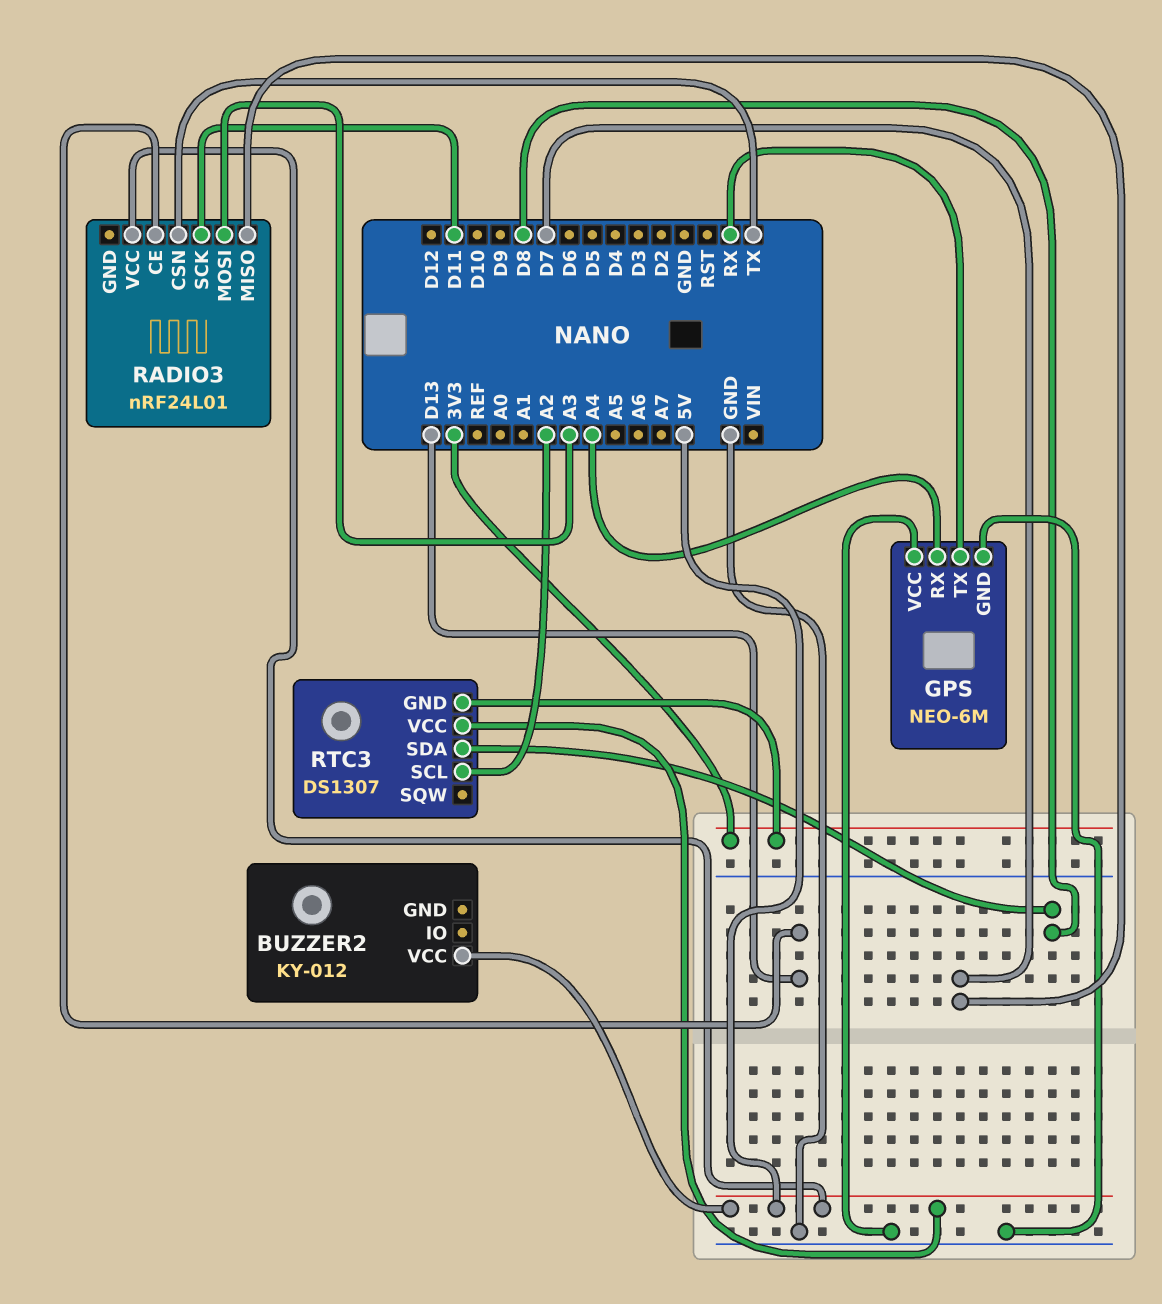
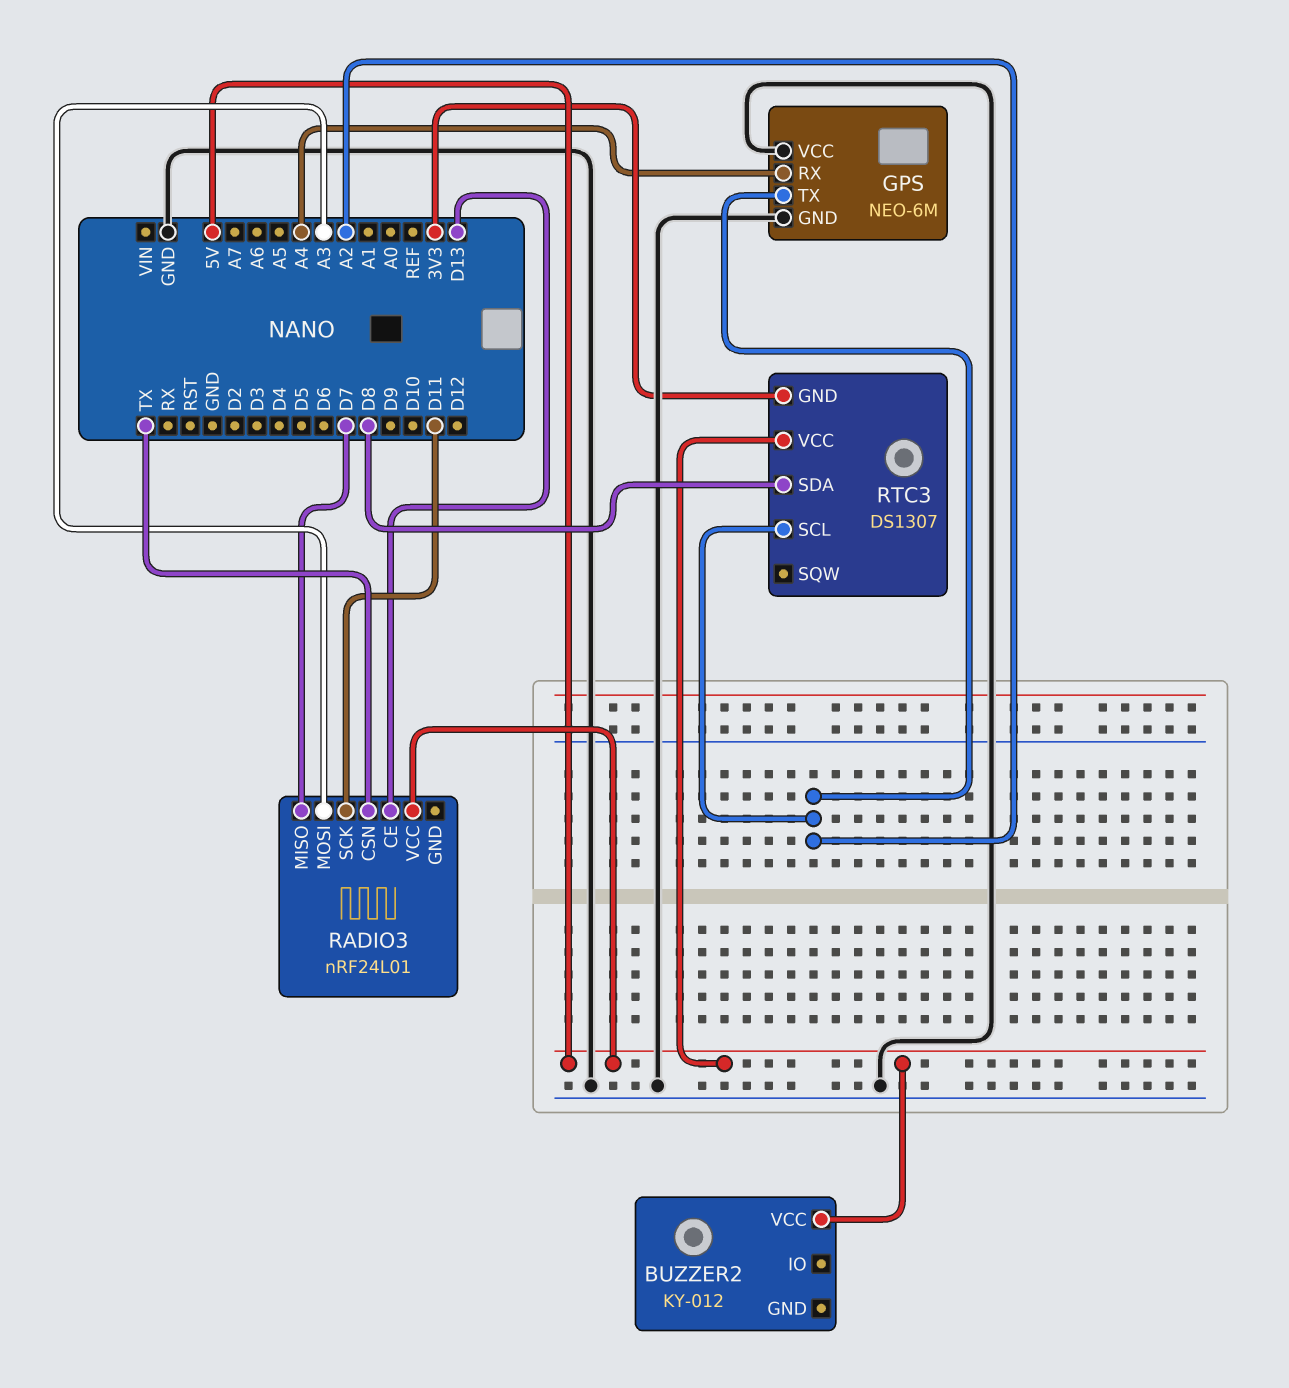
GPS pin TX: RX -> A2

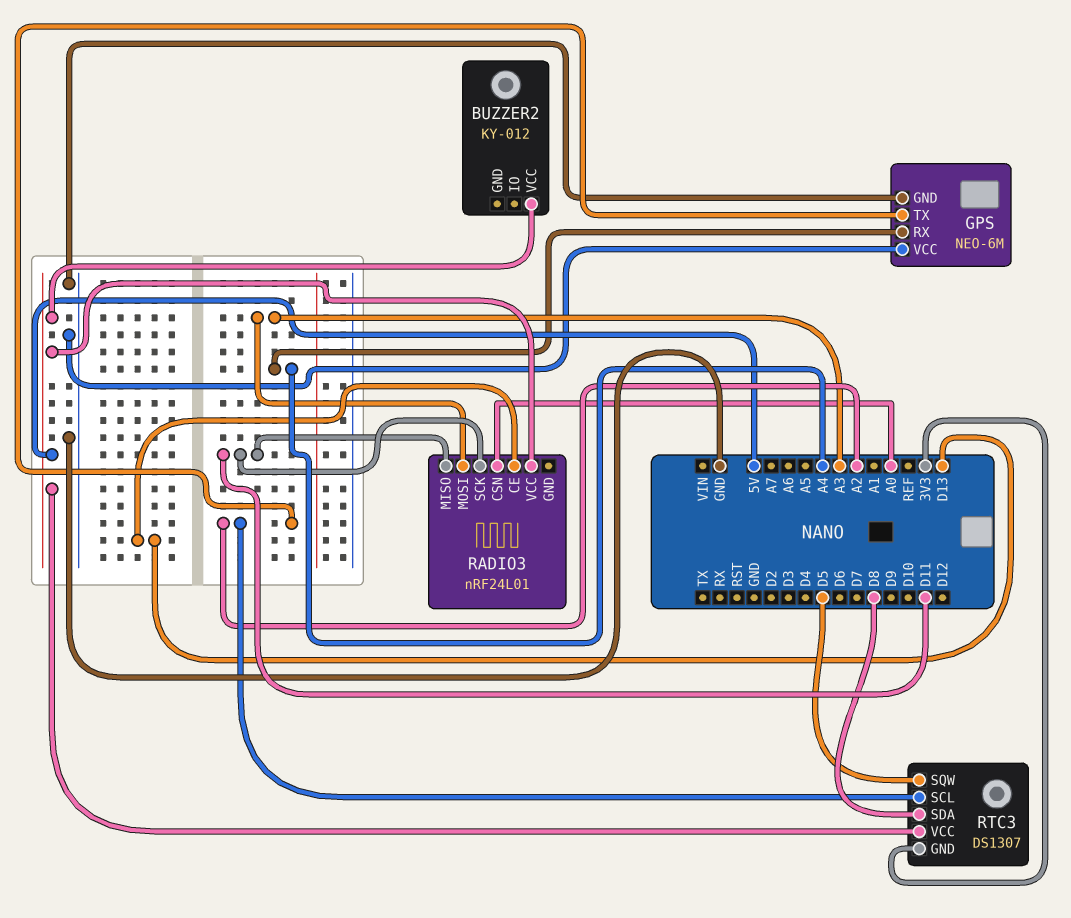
RADIO3 pin CSN: TX -> A0
RADIO3 pin MISO: D7 -> D11
RTC3 pin SQW: none -> D5

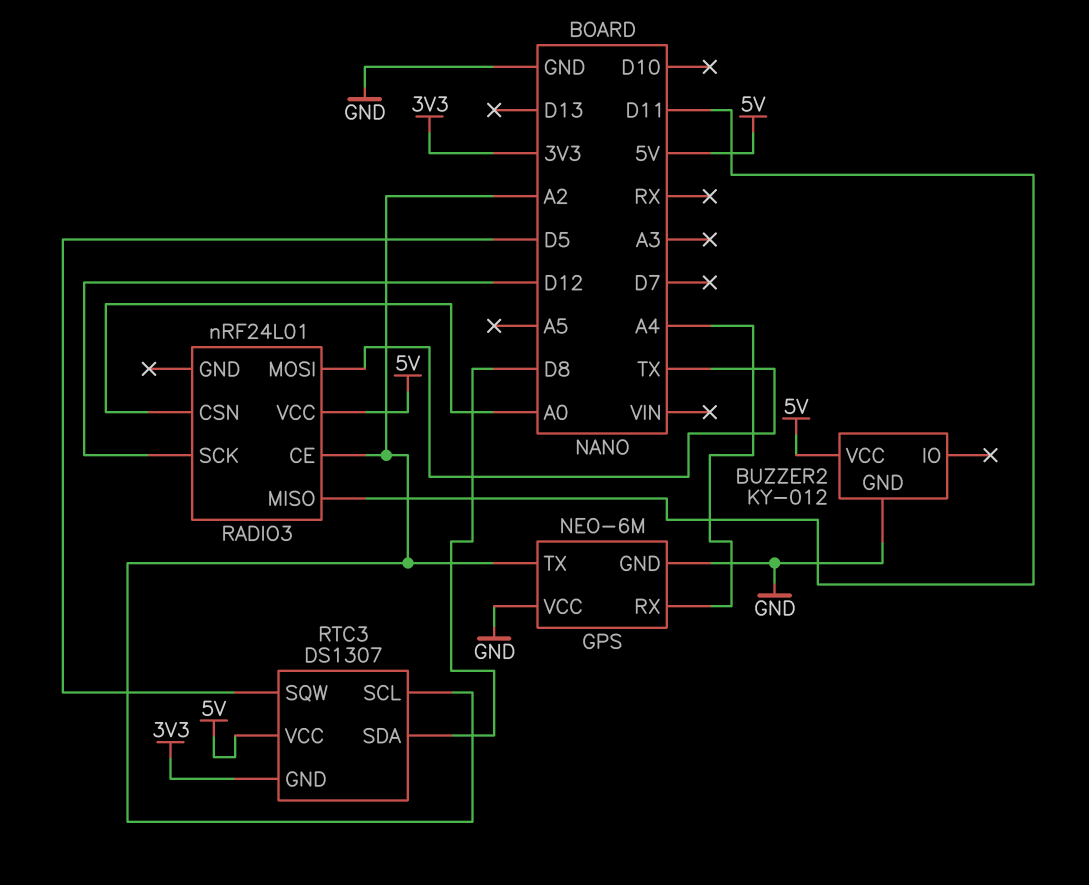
BUZZER2 pin GND: none -> GND
RADIO3 pin CE: D13 -> A2
RADIO3 pin MOSI: A3 -> TX
RADIO3 pin SCK: D11 -> D12

